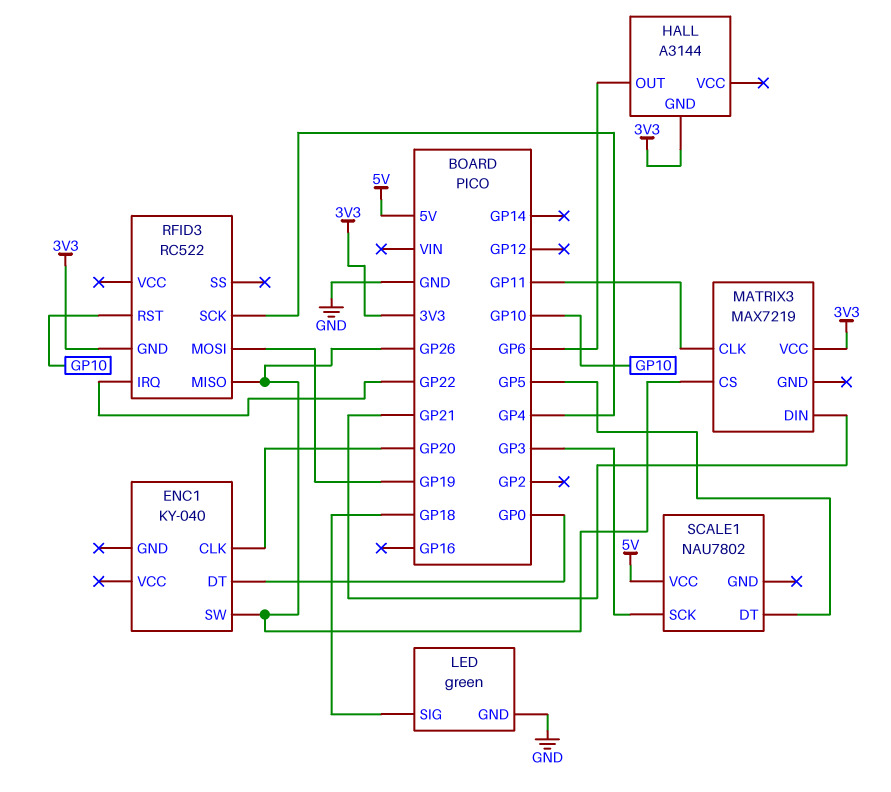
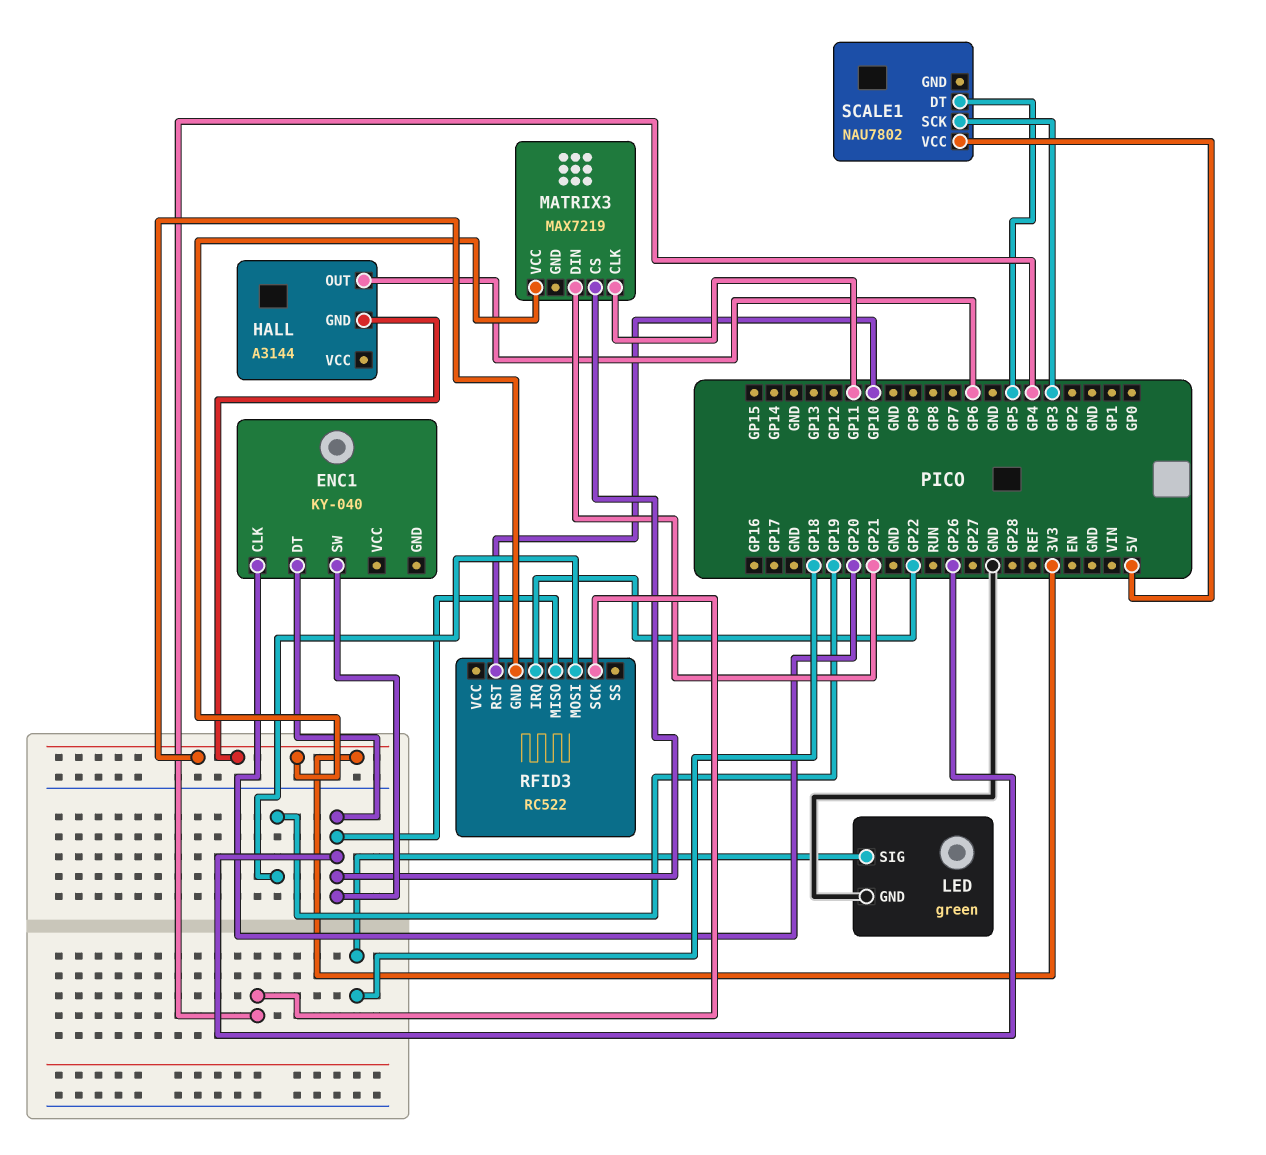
ENC1 pin DT: GP0 -> GP26

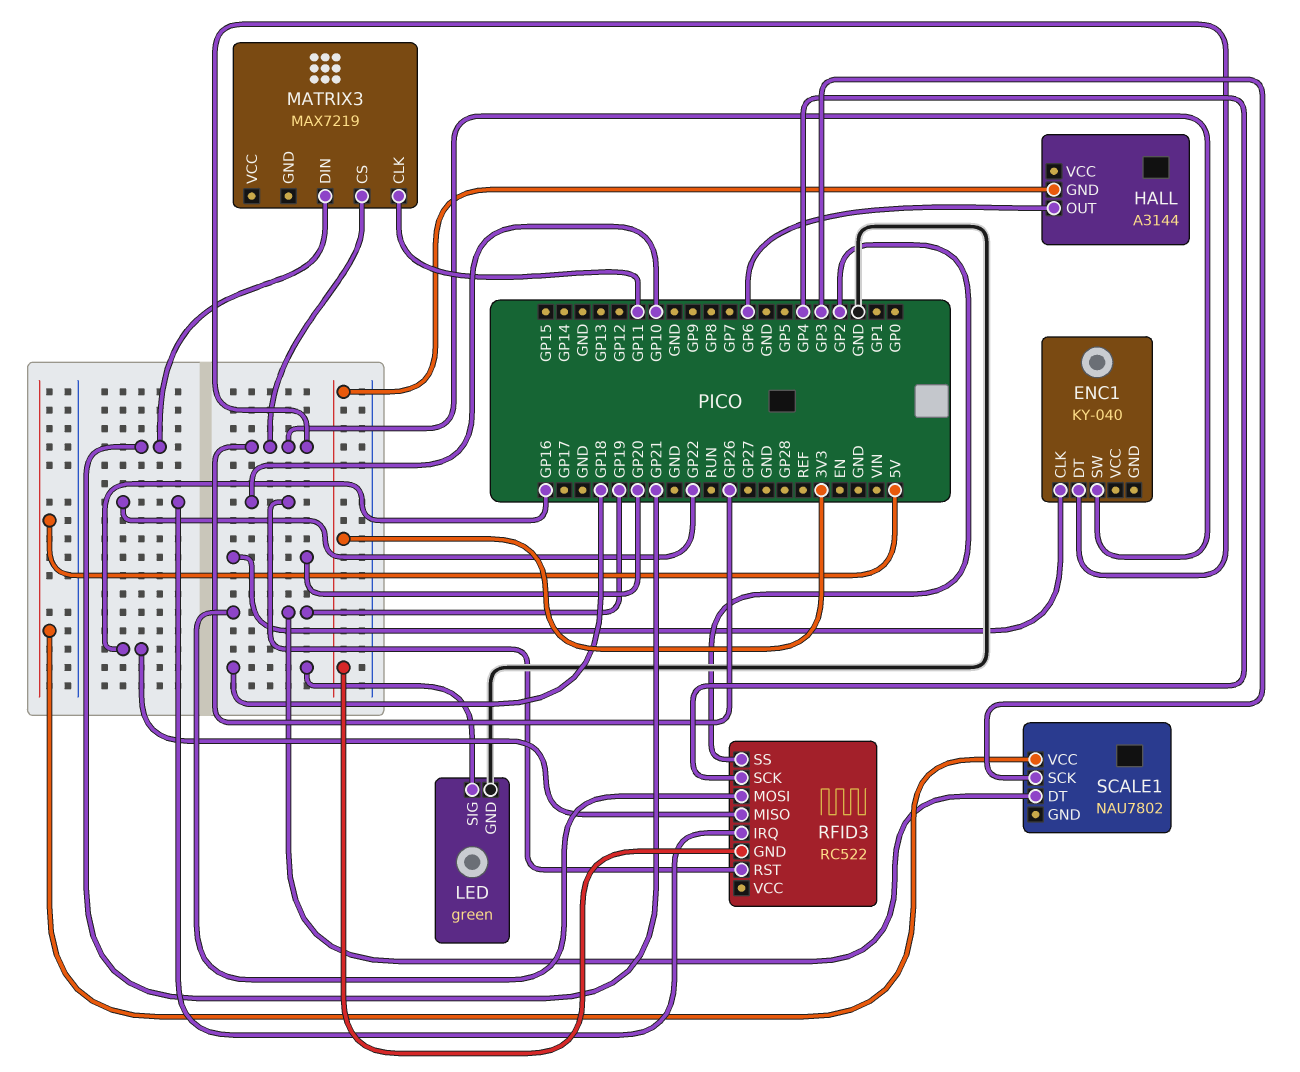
MATRIX3 pin VCC: 3V3 -> none
RFID3 pin MISO: GP26 -> GP16
RFID3 pin SS: none -> GP2
SCALE1 pin DT: GP5 -> GP19

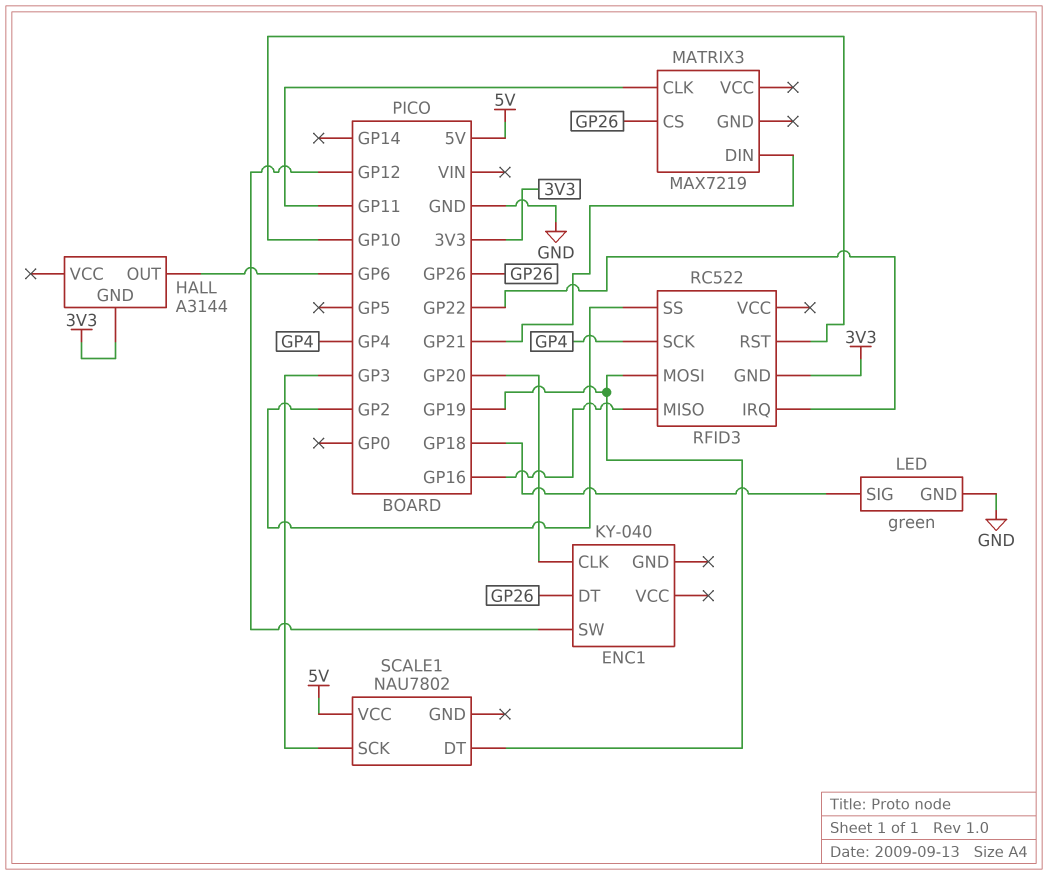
ENC1 pin SW: GP26 -> GP12

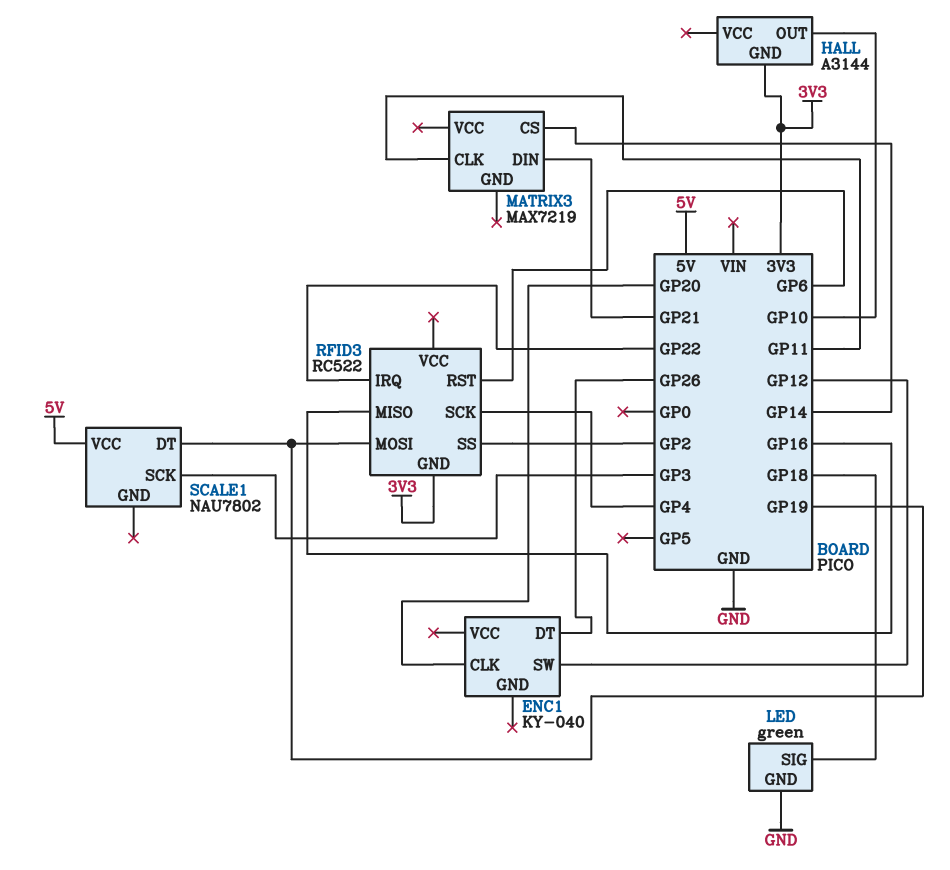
HALL pin OUT: GP6 -> GP10
MATRIX3 pin CS: GP26 -> GP14
RFID3 pin RST: GP10 -> GP6

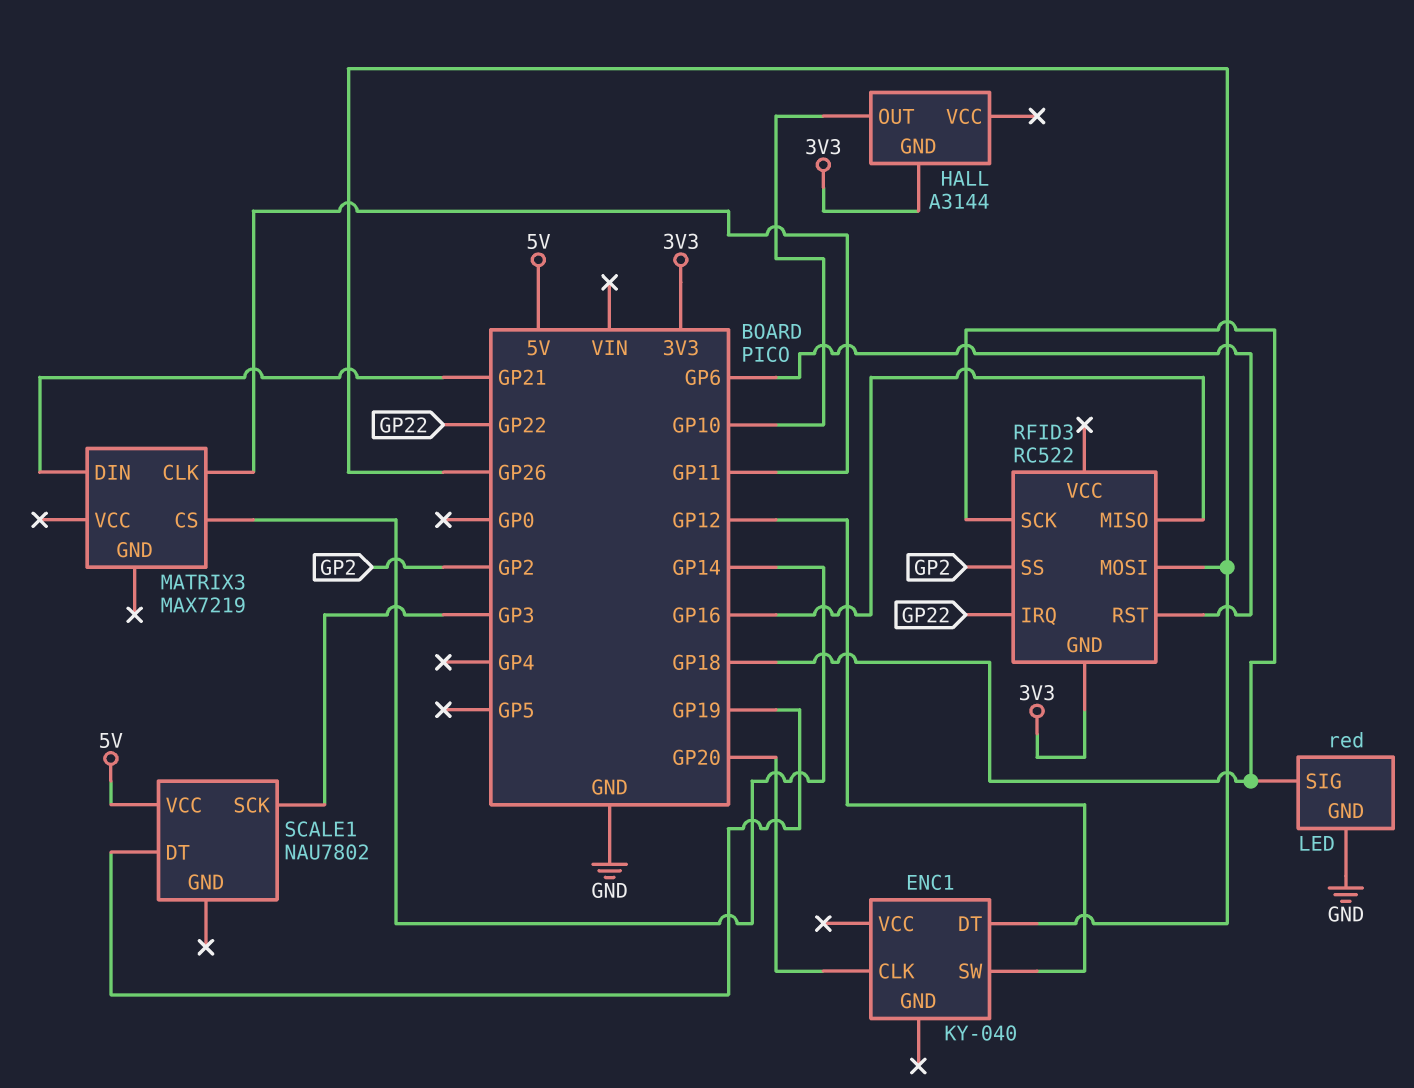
LED: green -> red
RFID3 pin MOSI: GP19 -> GP26
RFID3 pin SCK: GP4 -> GP18

